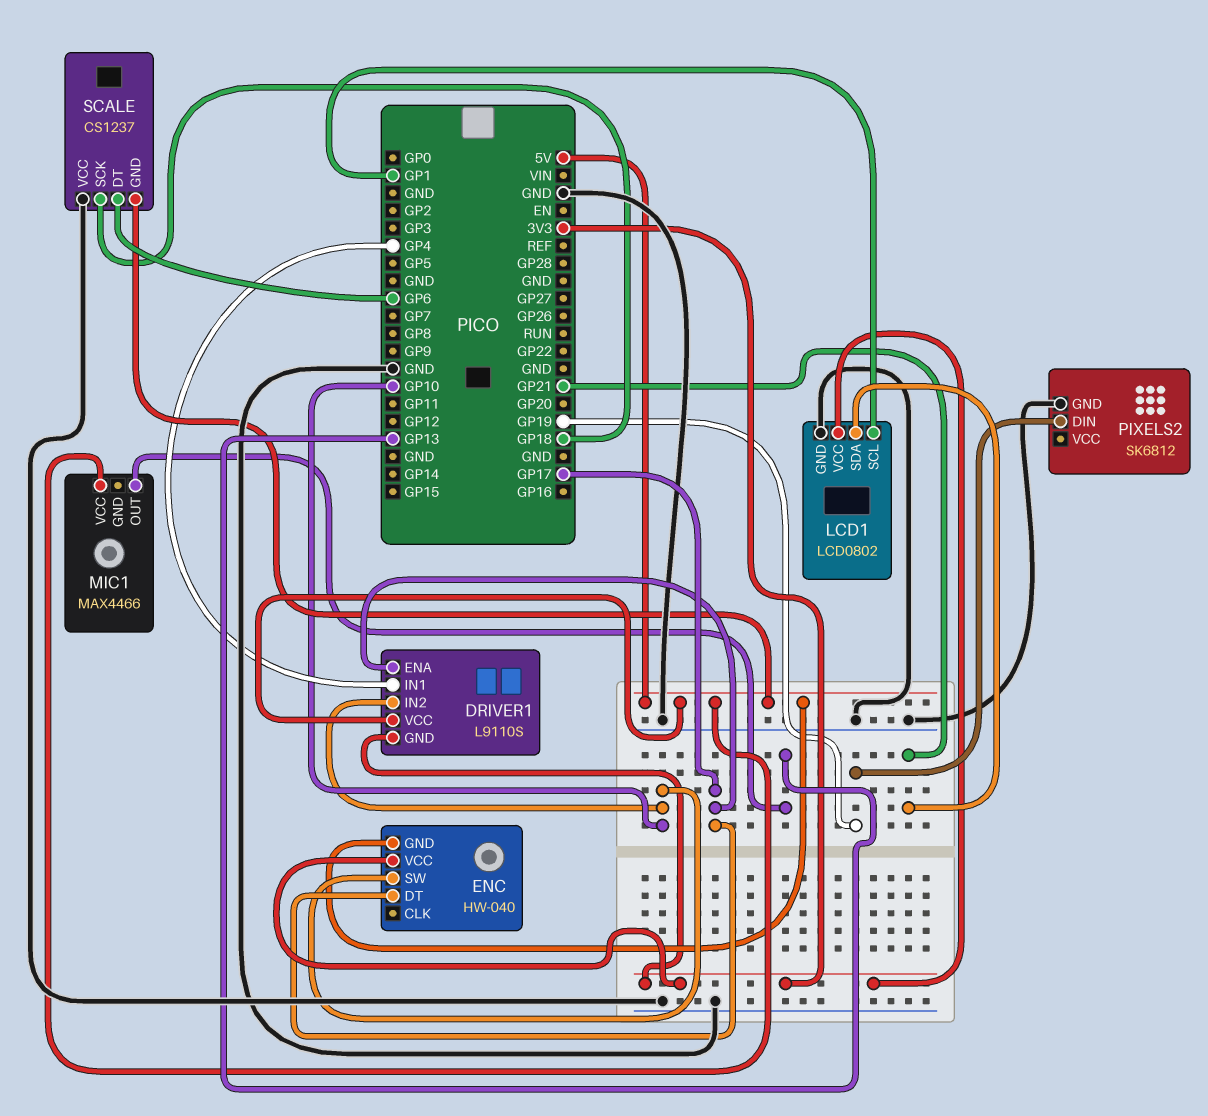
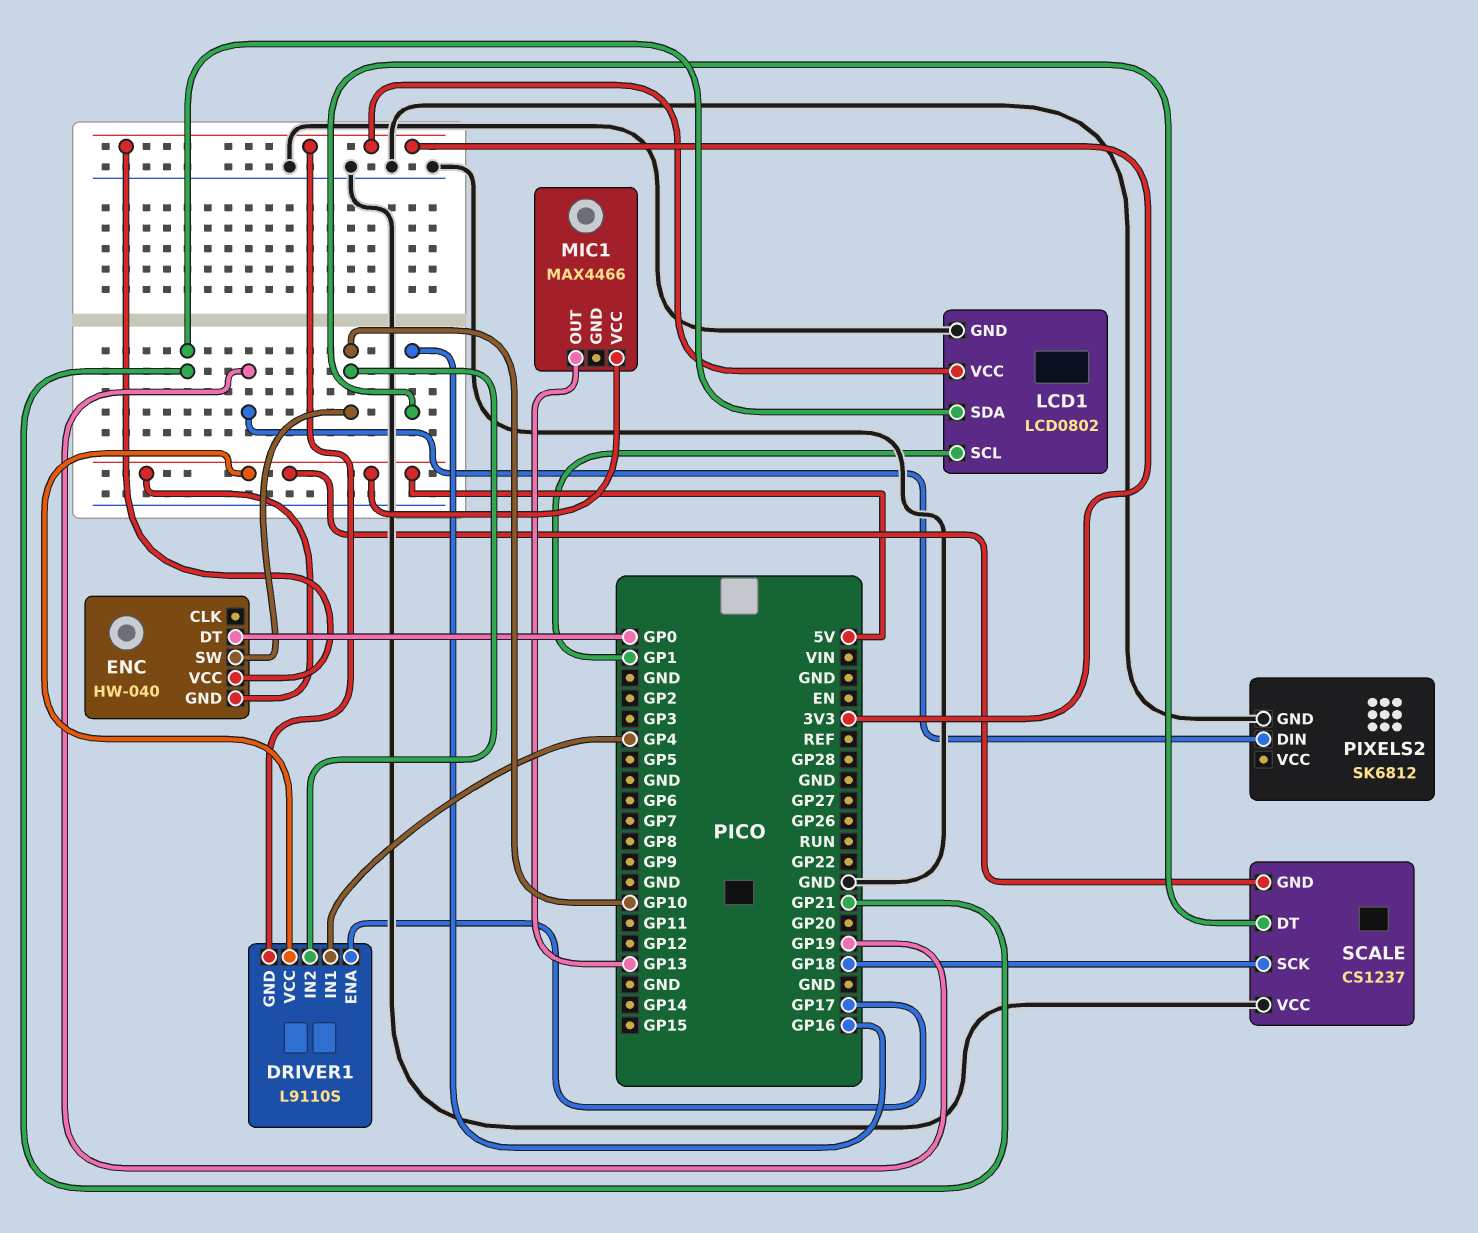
ENC pin DT: GP17 -> GP0
SCALE pin DT: GP6 -> GP16

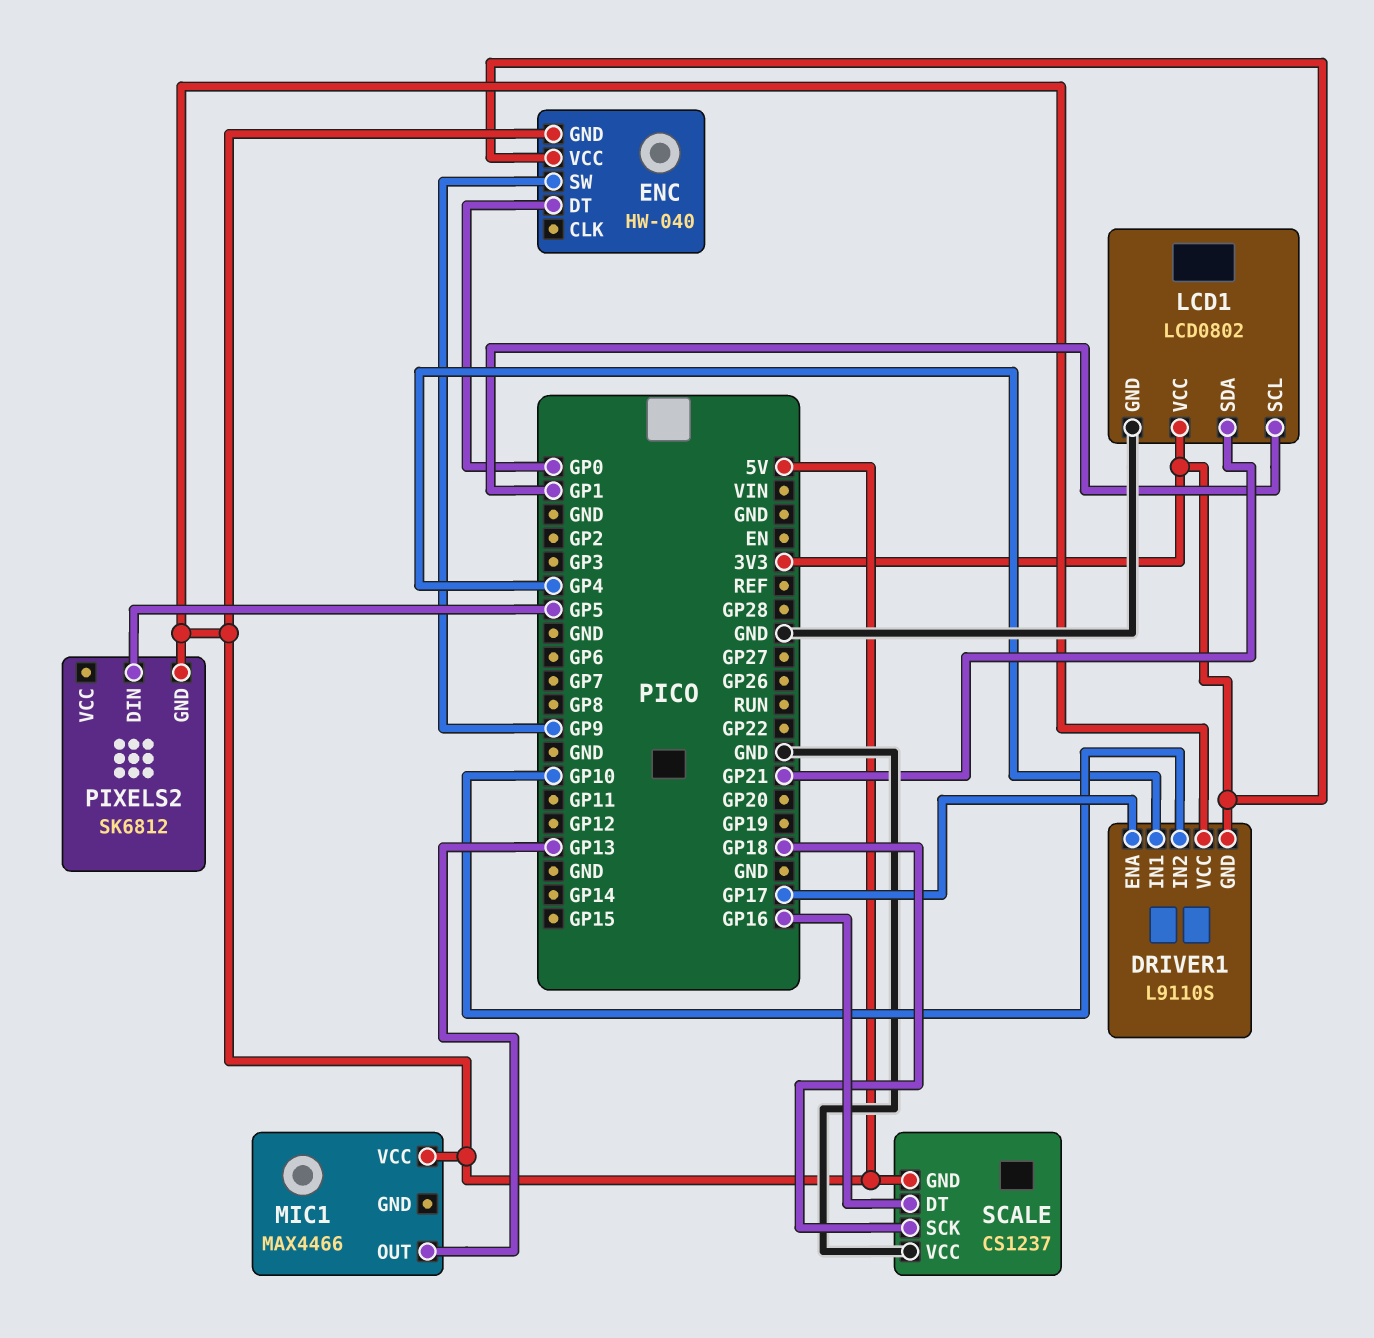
ENC pin SW: GP10 -> GP9
PIXELS2 pin DIN: GP19 -> GP5
PIXELS2 pin GND: GND -> 5V

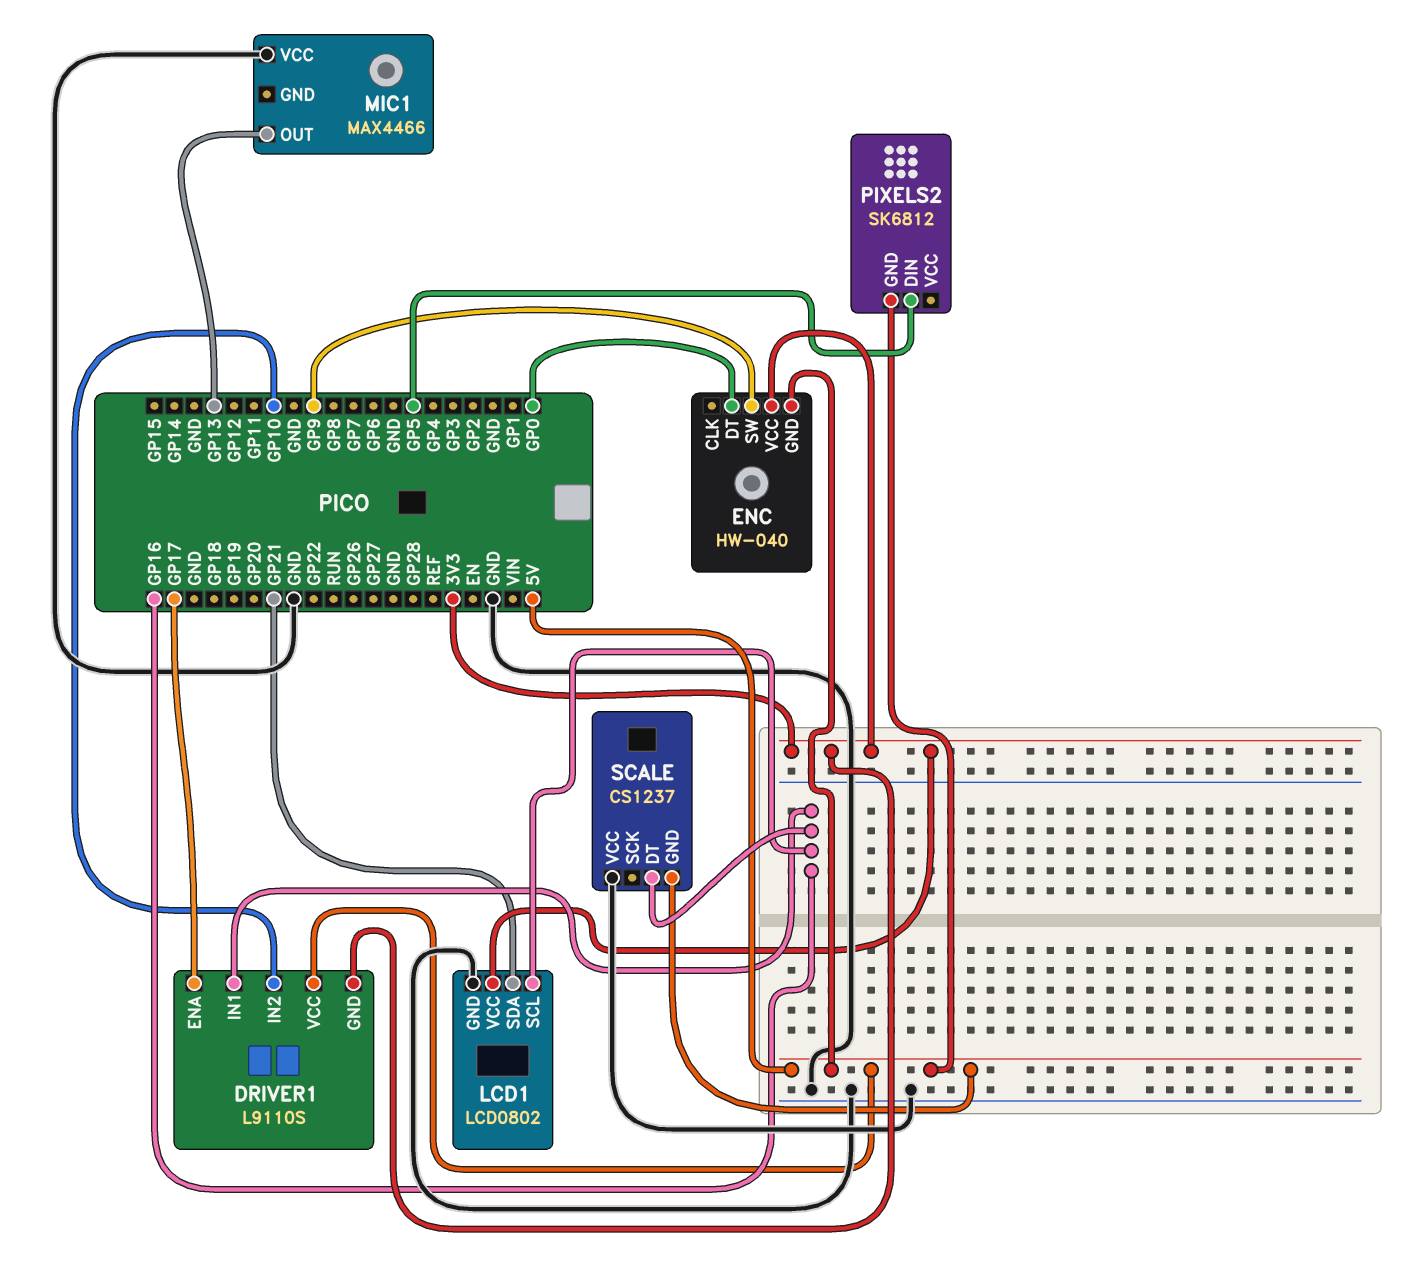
DRIVER1 pin IN1: GP4 -> GP16
LCD1 pin SCL: GP1 -> GP16
MIC1 pin VCC: 5V -> GND
SCALE pin SCK: GP18 -> none

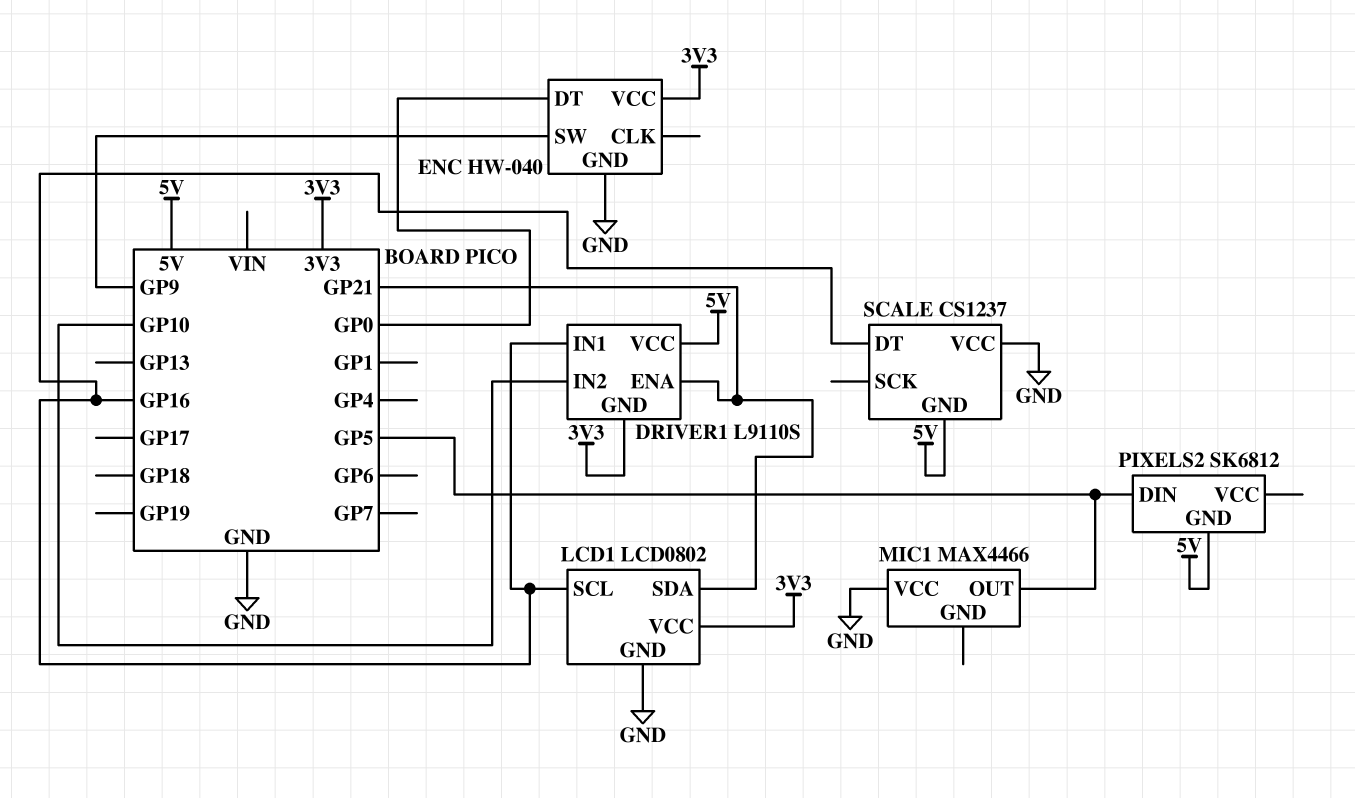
DRIVER1 pin ENA: GP17 -> GP21
ENC pin GND: 5V -> GND
MIC1 pin OUT: GP13 -> GP5

